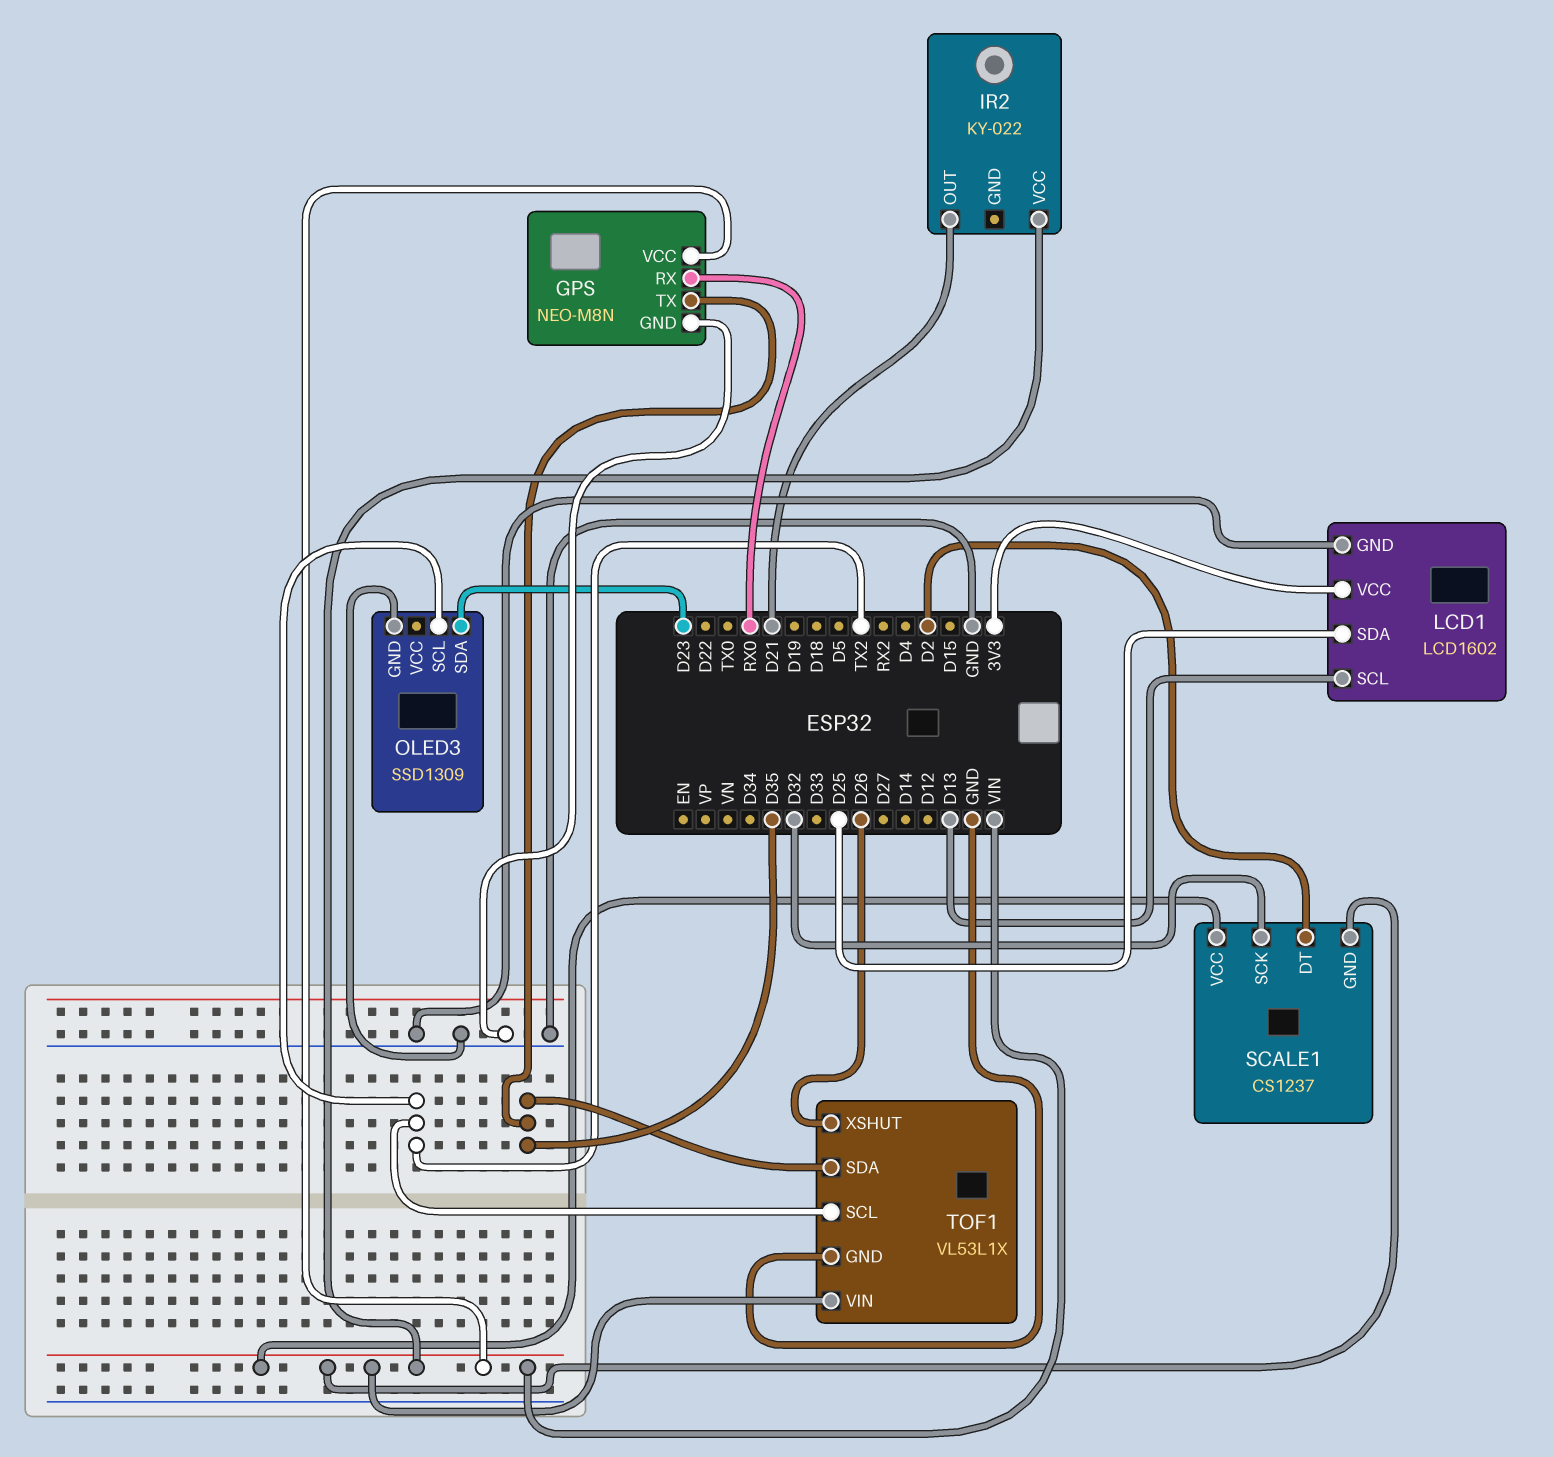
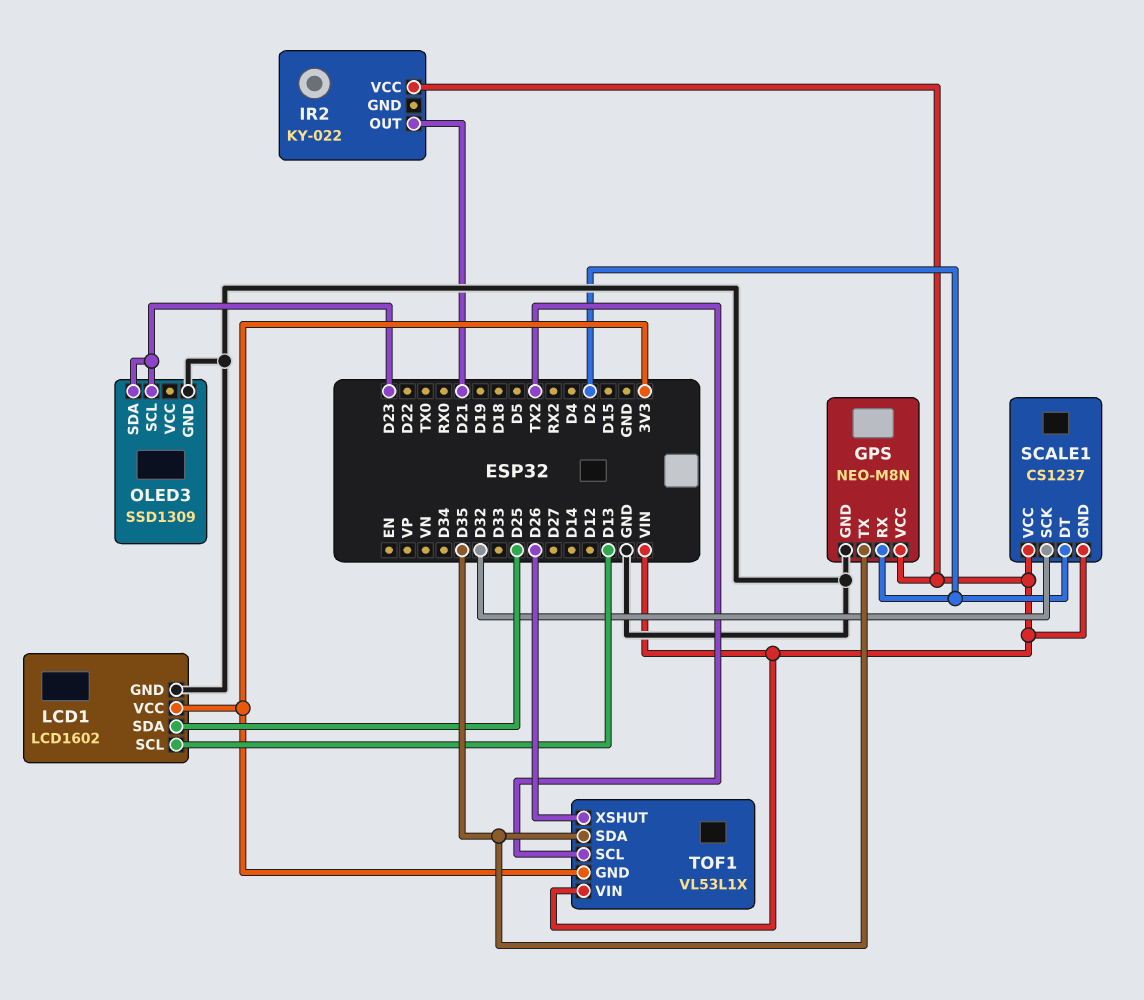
GPS pin RX: RX0 -> D2
OLED3 pin SCL: TX2 -> D23
TOF1 pin GND: GND -> 3V3

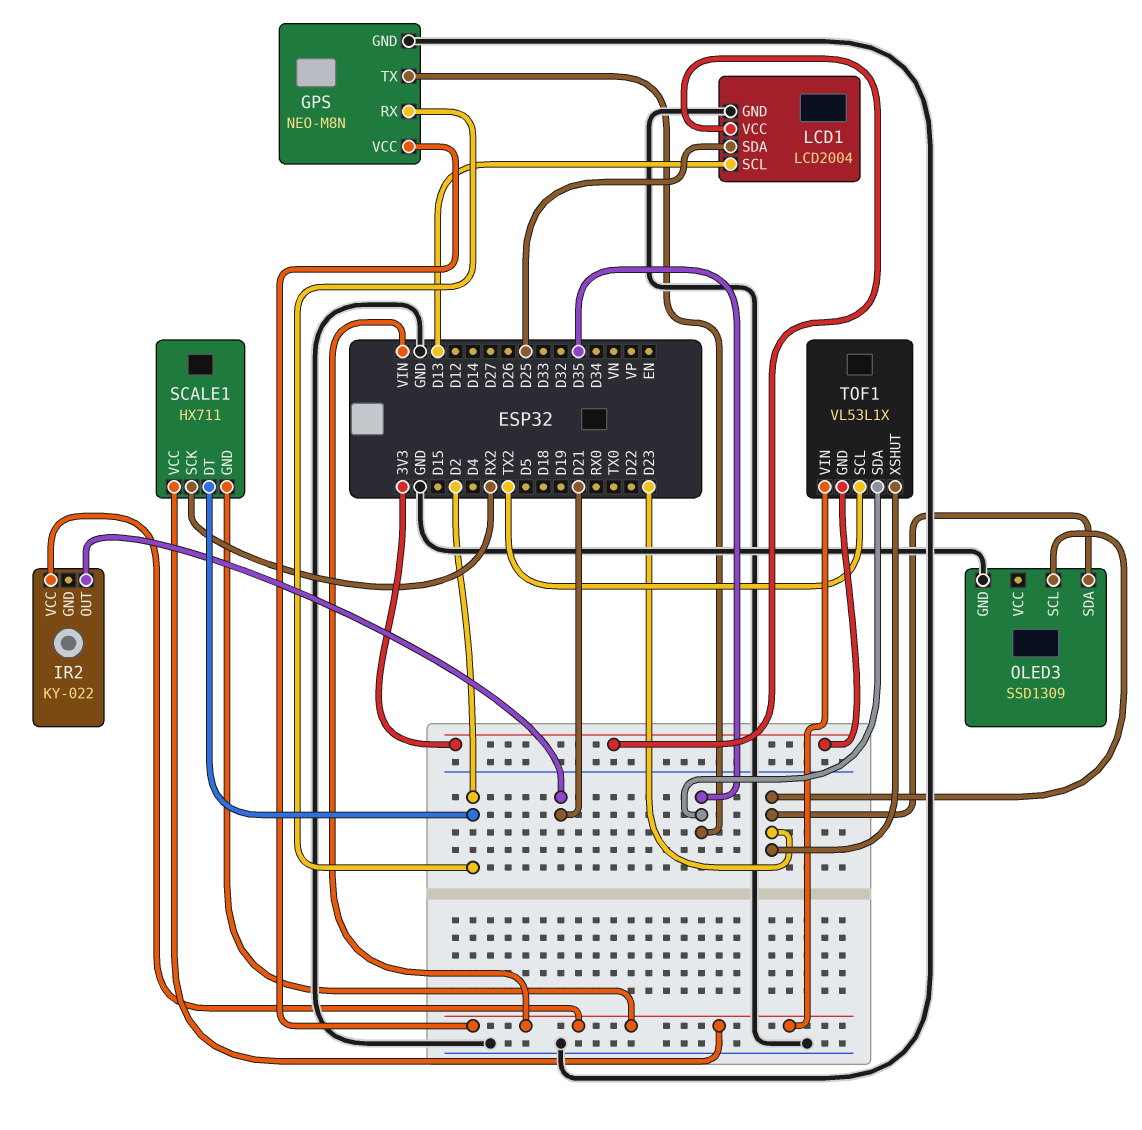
LCD1: LCD1602 -> LCD2004
SCALE1: CS1237 -> HX711
SCALE1 pin SCK: D32 -> RX2
TOF1 pin XSHUT: D26 -> D23

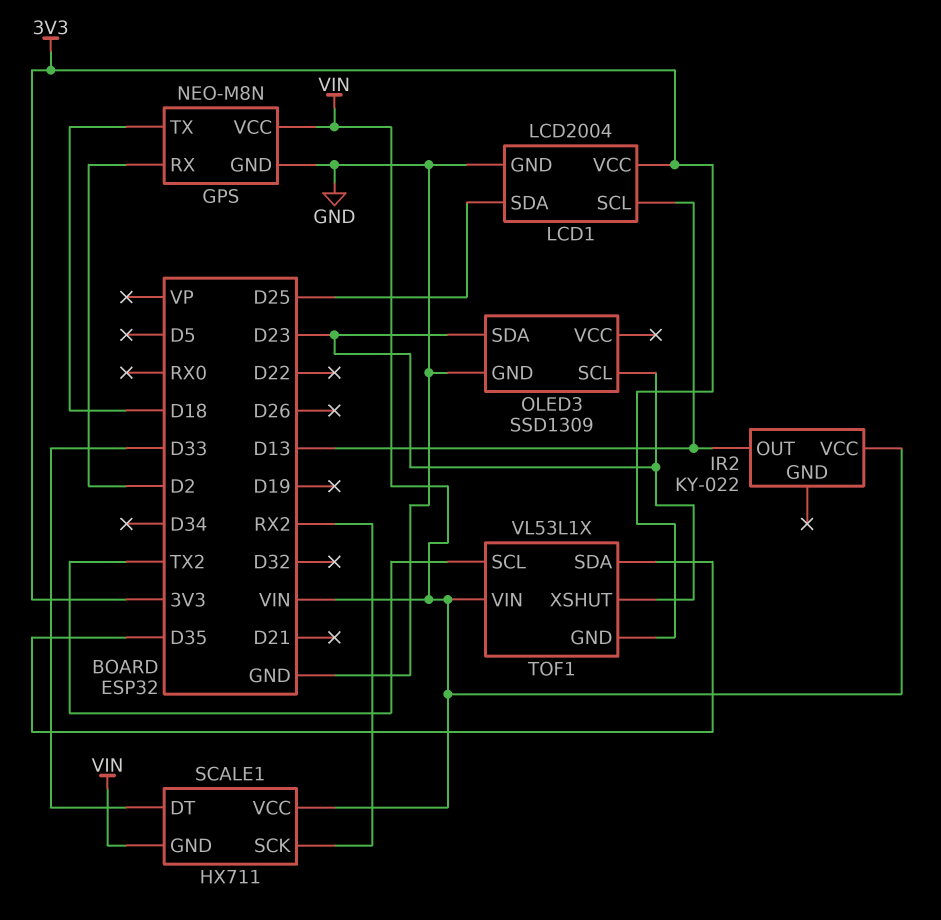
GPS pin TX: D35 -> D18
IR2 pin OUT: D21 -> D13
SCALE1 pin DT: D2 -> D33

